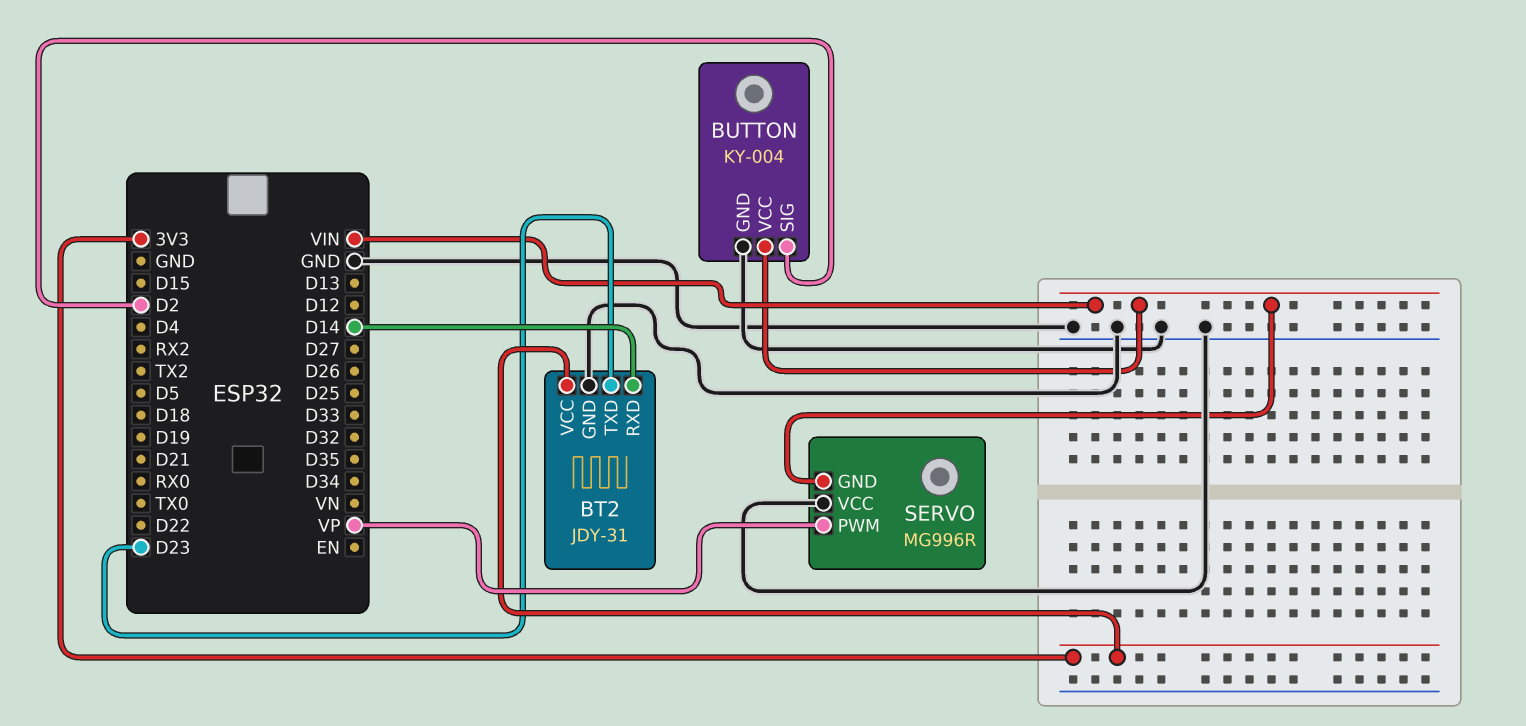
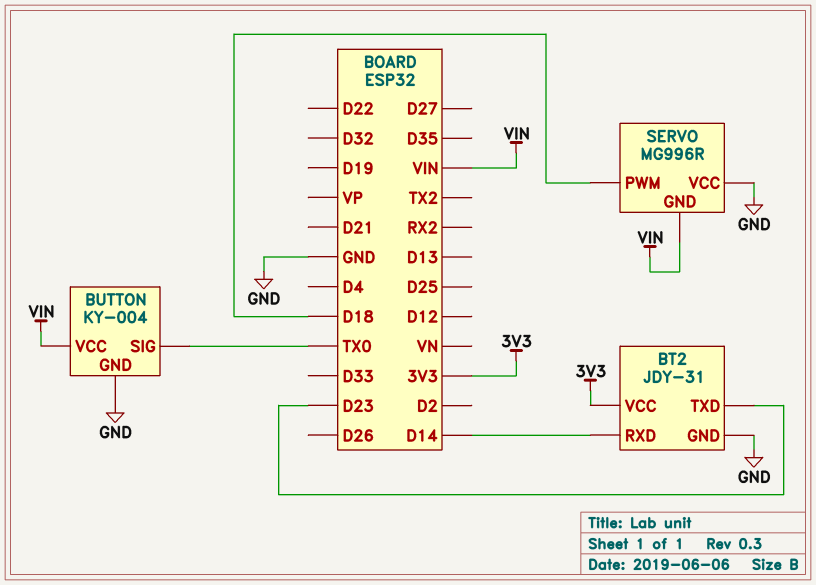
BUTTON pin SIG: D2 -> TX0
SERVO pin PWM: VP -> D18

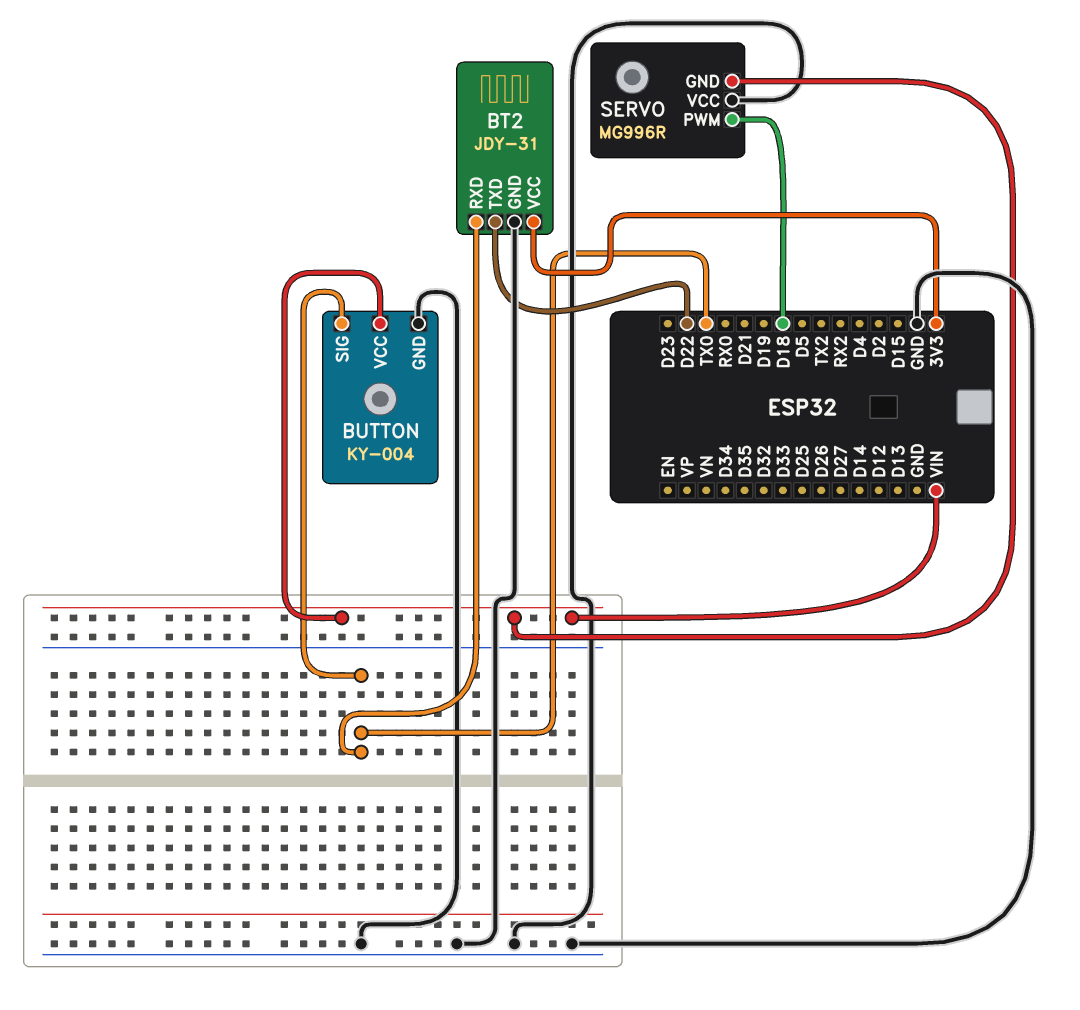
BT2 pin RXD: D14 -> TX0
BT2 pin TXD: D23 -> D22

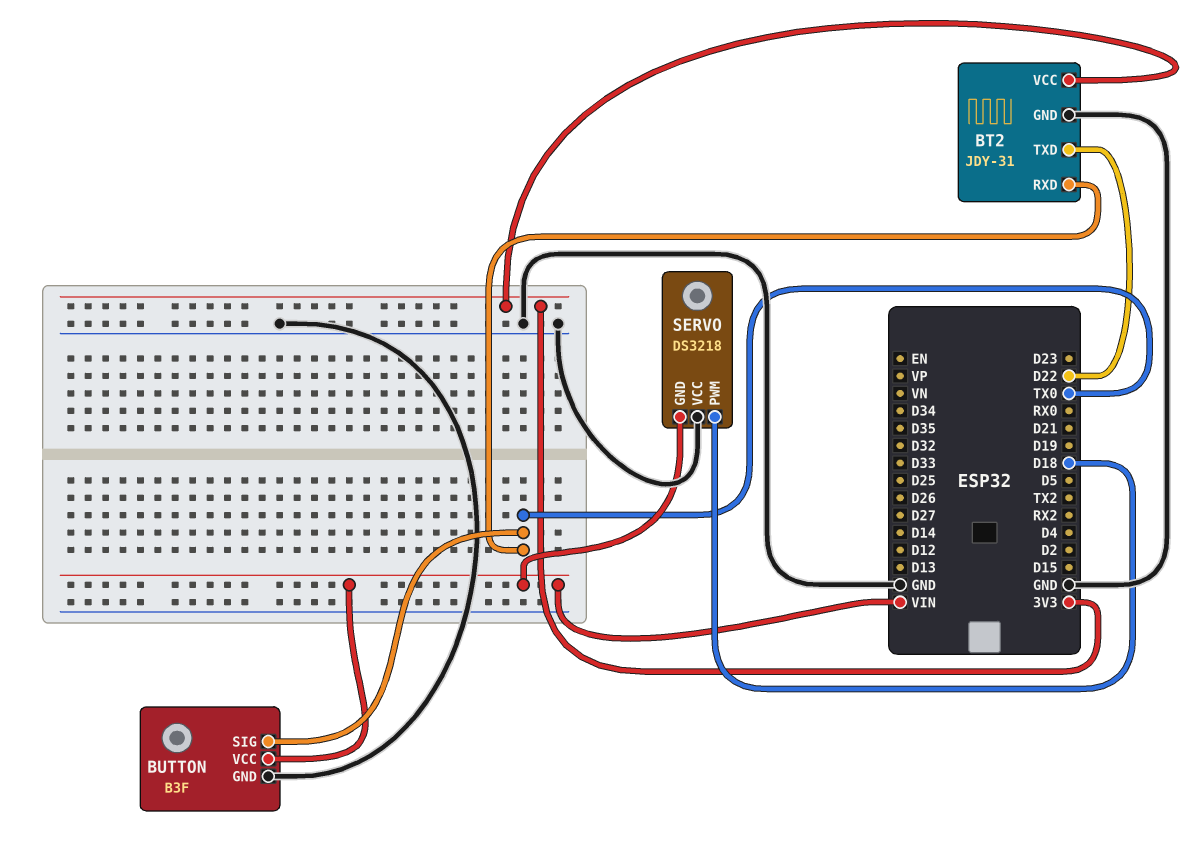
BUTTON: KY-004 -> B3F
SERVO: MG996R -> DS3218

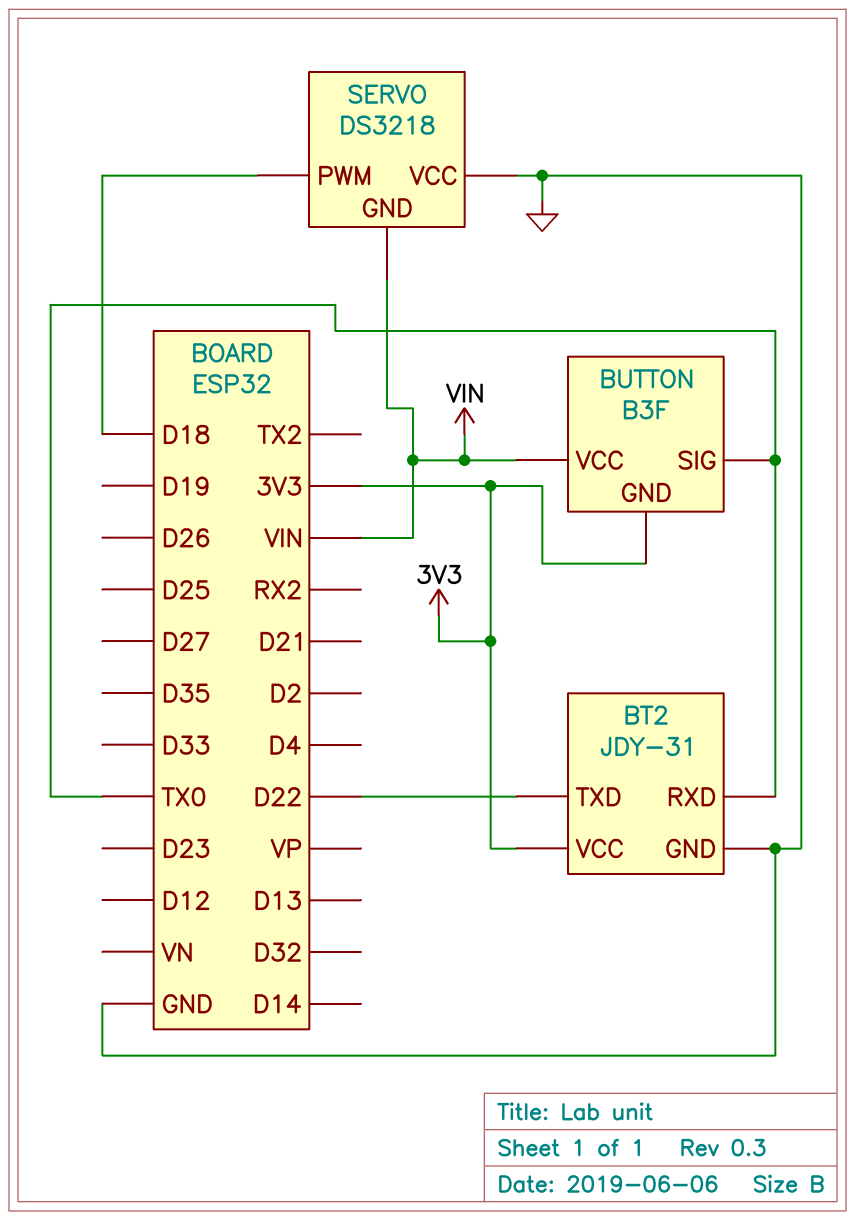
BUTTON pin GND: GND -> 3V3

